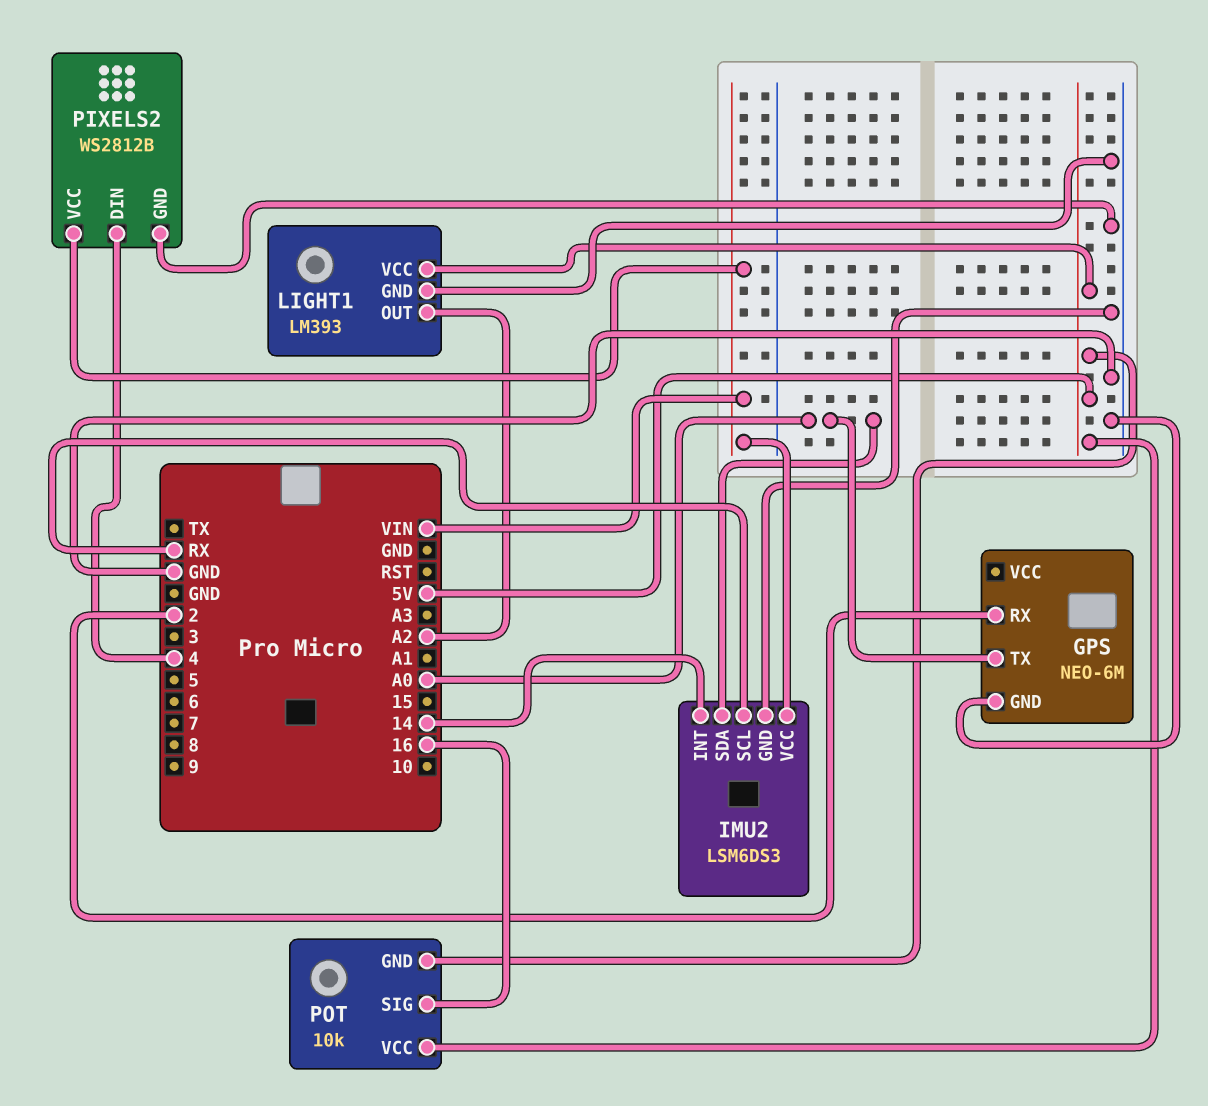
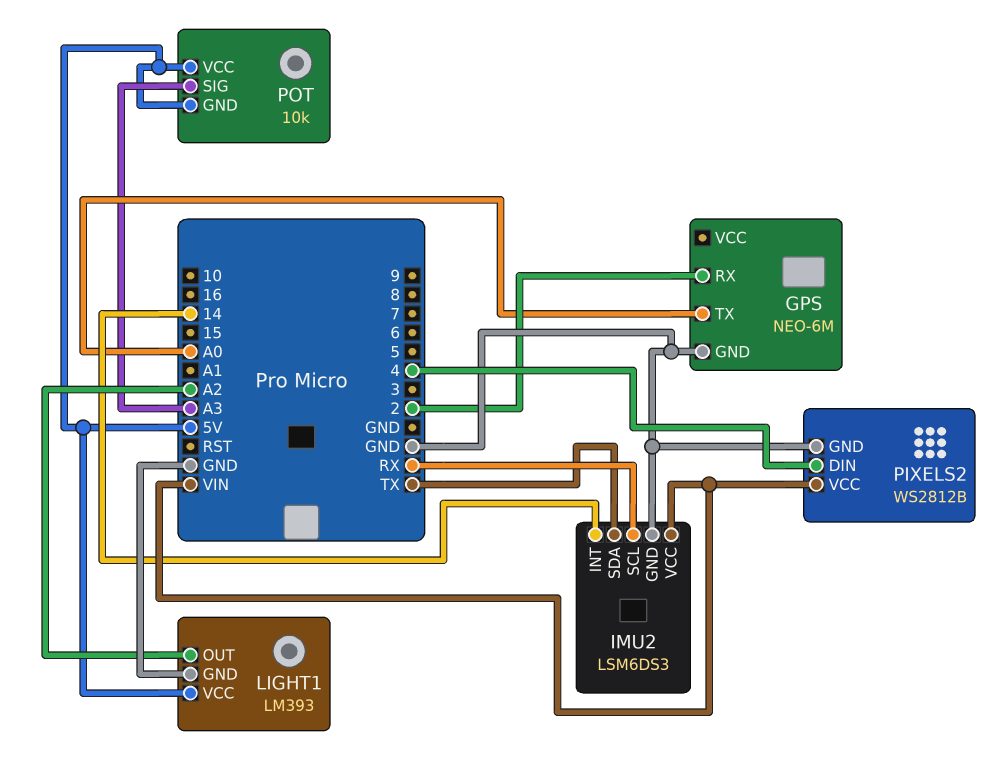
IMU2 pin SDA: A0 -> TX
POT pin SIG: 16 -> A3

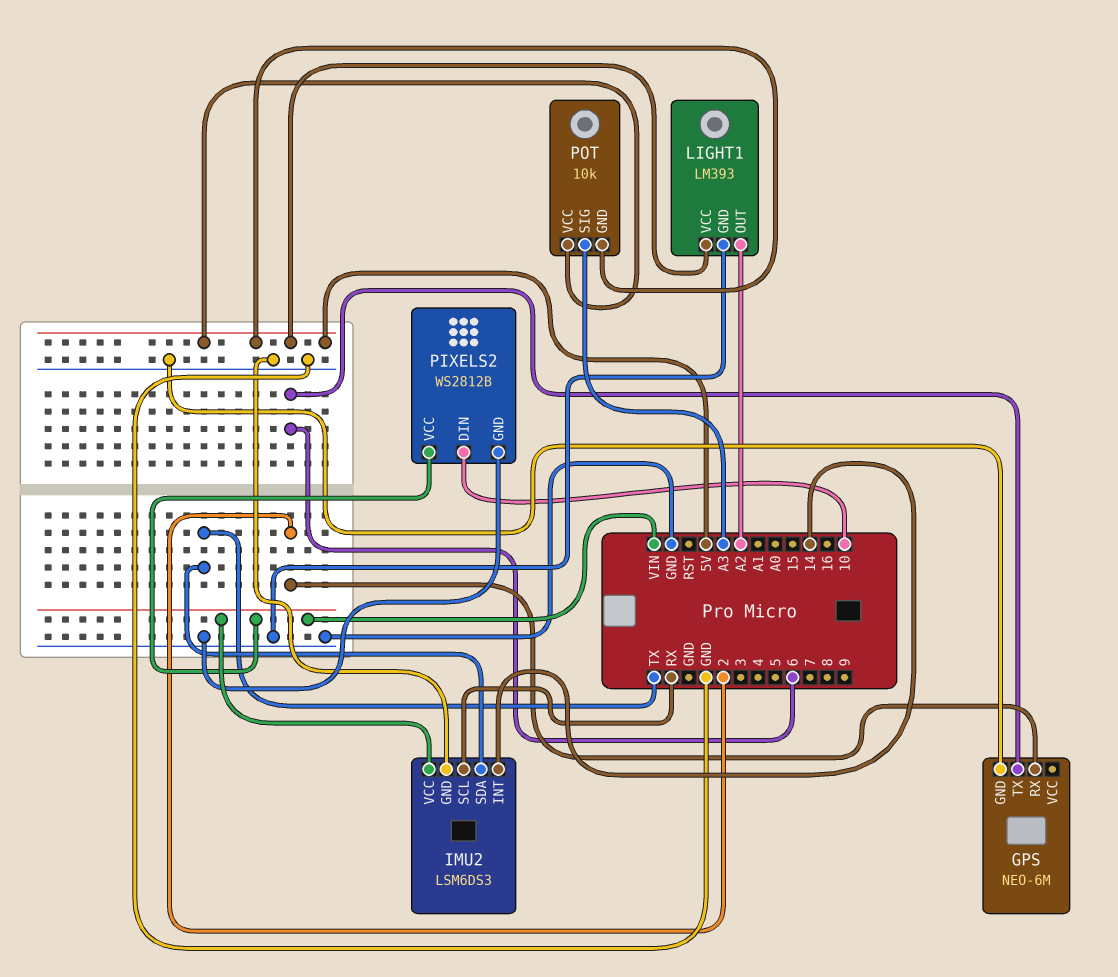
GPS pin TX: A0 -> 6
PIXELS2 pin DIN: 4 -> 10

